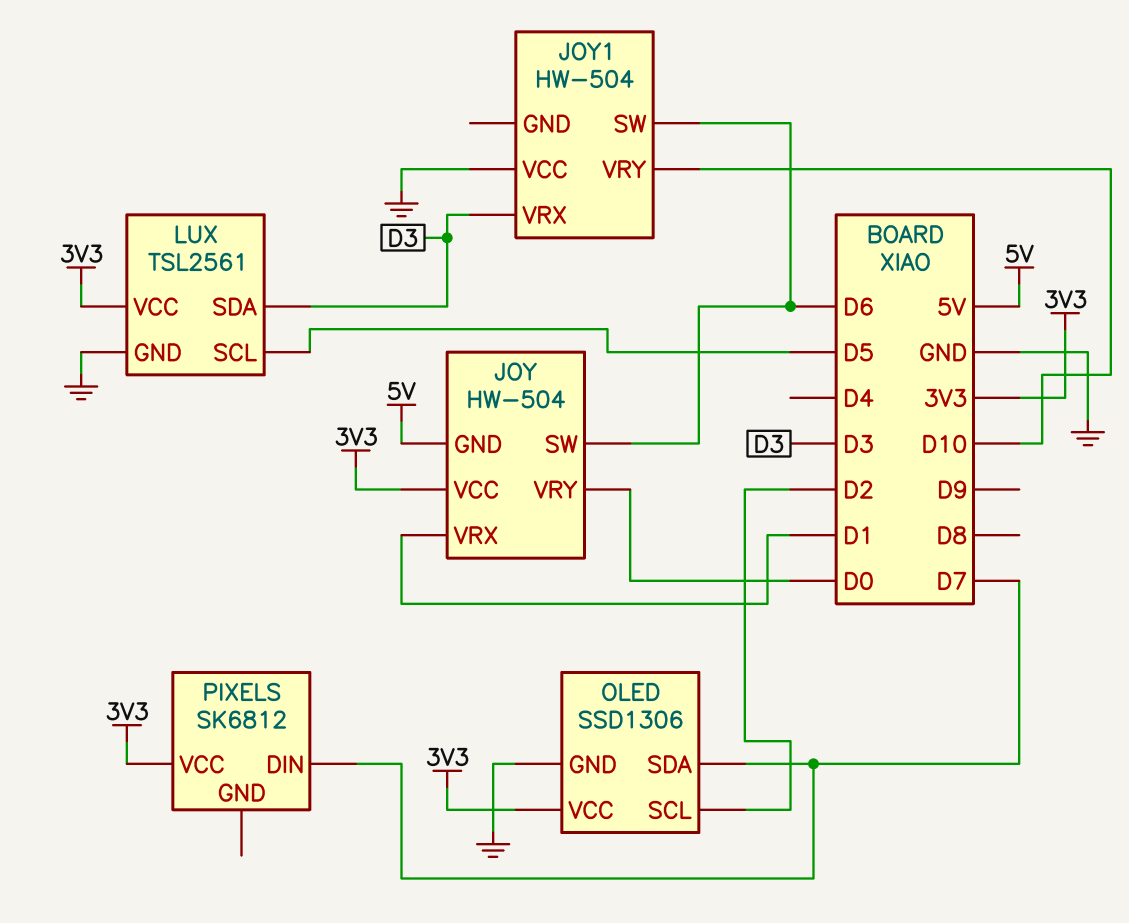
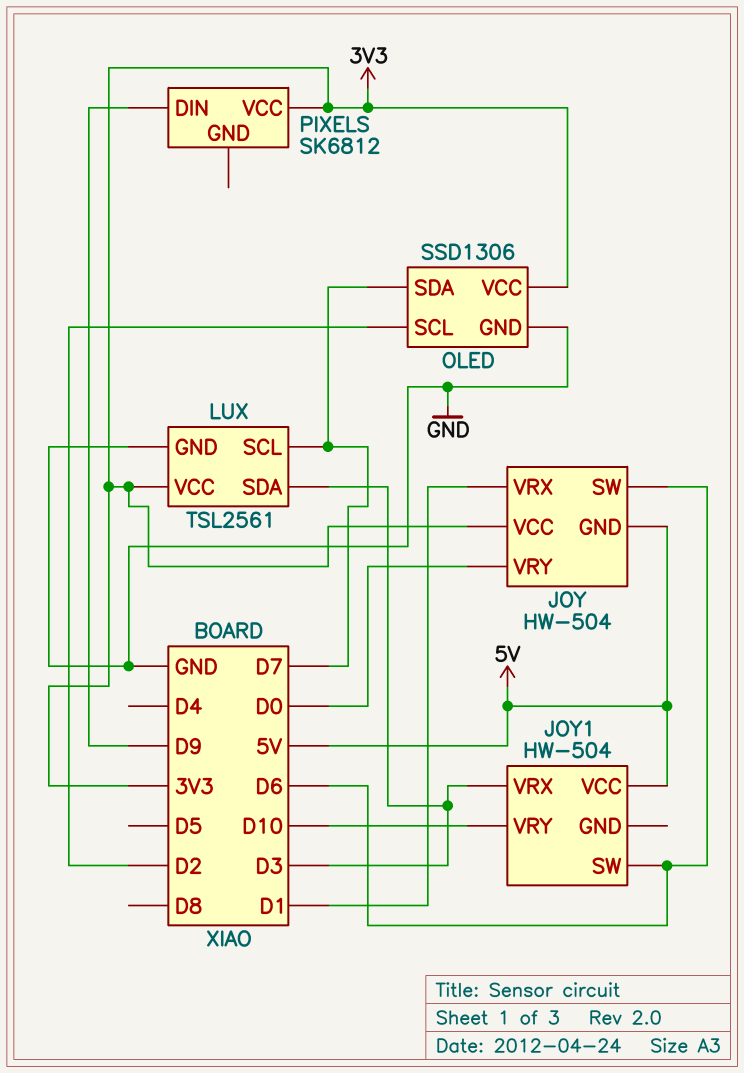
JOY1 pin VCC: GND -> 5V
LUX pin SCL: D5 -> D7
PIXELS pin DIN: D7 -> D9

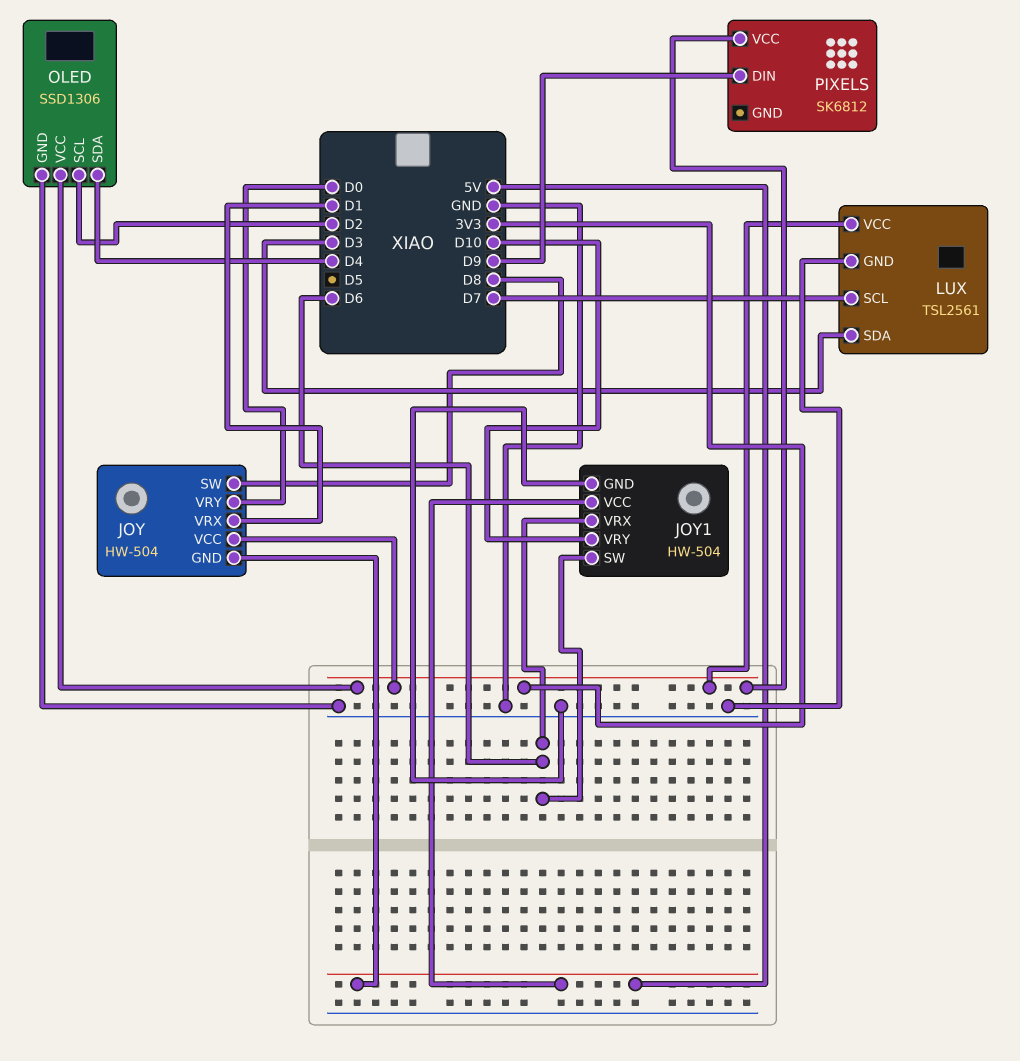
JOY pin SW: D6 -> D8
JOY1 pin GND: none -> GND
JOY1 pin VRX: D3 -> D6
OLED pin SDA: D7 -> D4

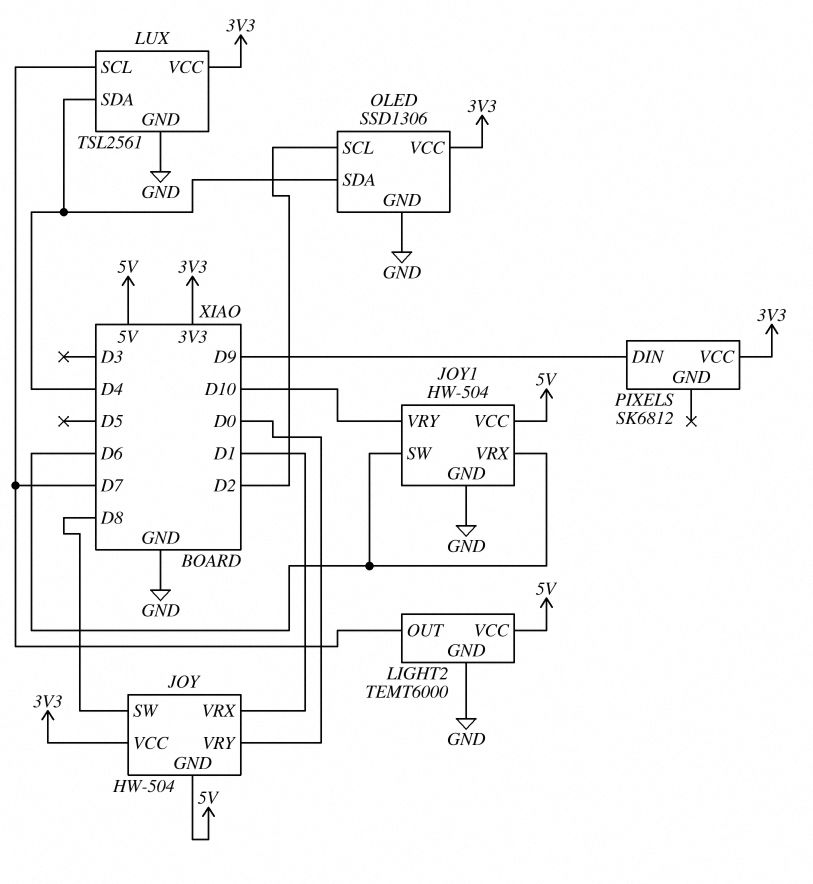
LIGHT2: none -> TEMT6000
LIGHT2 pin GND: none -> GND
LIGHT2 pin OUT: none -> D7
LIGHT2 pin VCC: none -> 5V
LUX pin SDA: D3 -> D4

